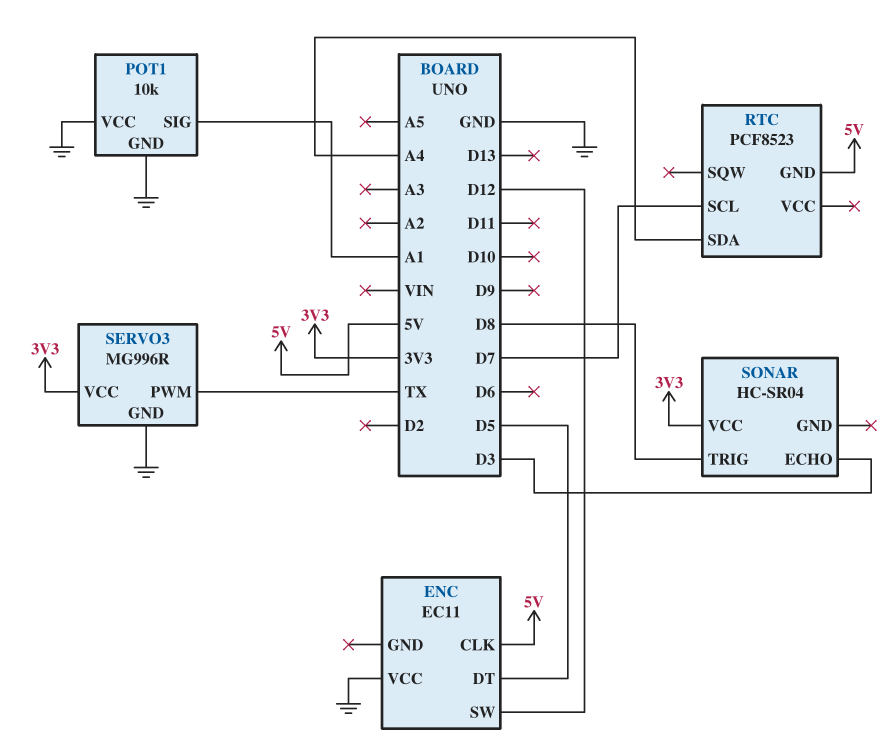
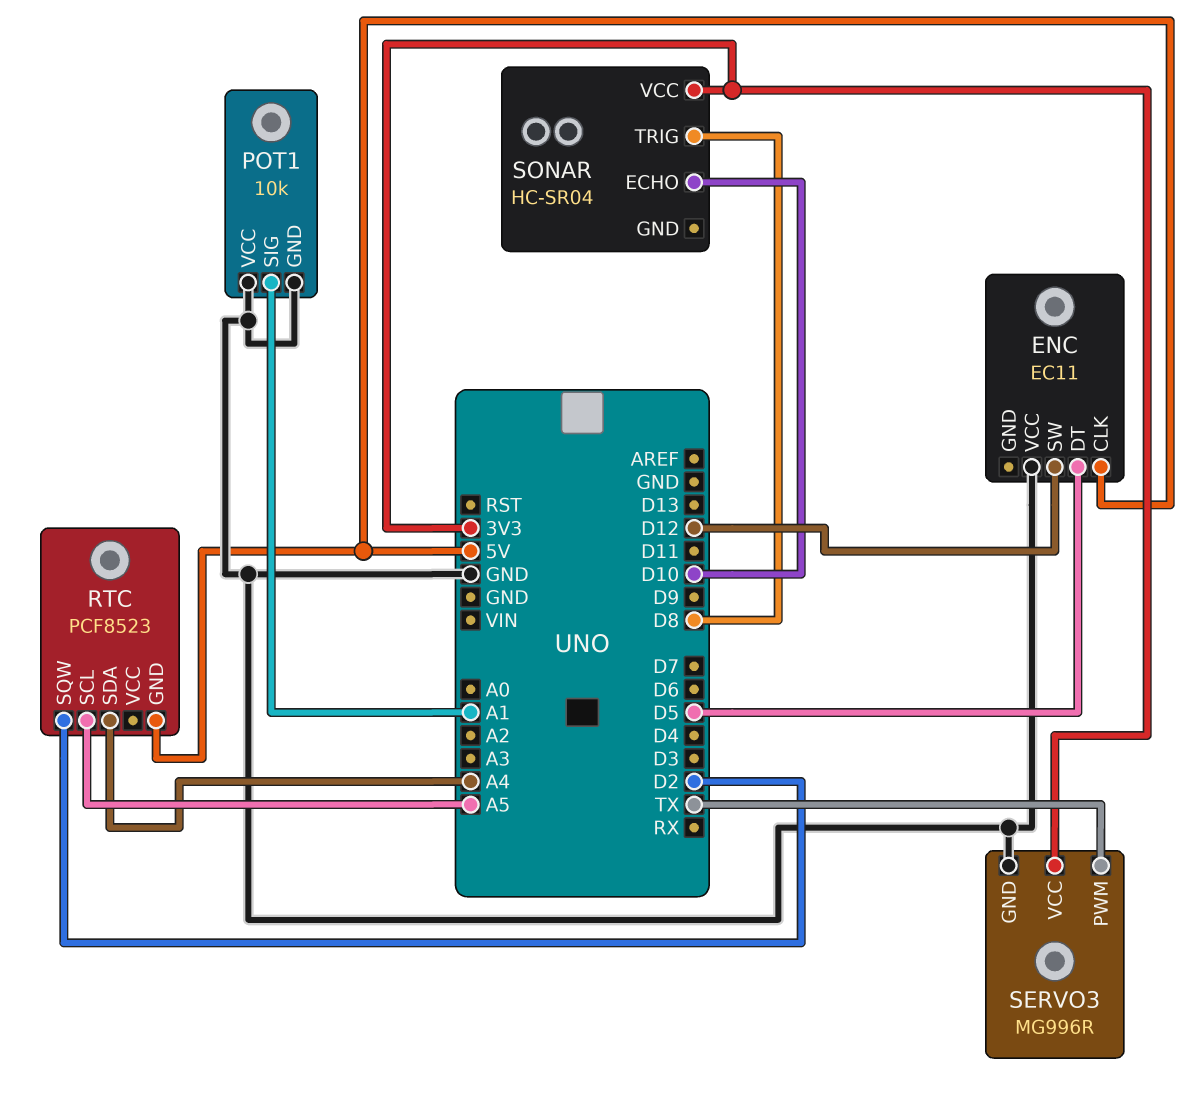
RTC pin SCL: D7 -> A5
RTC pin SQW: none -> D2
SONAR pin ECHO: D3 -> D10

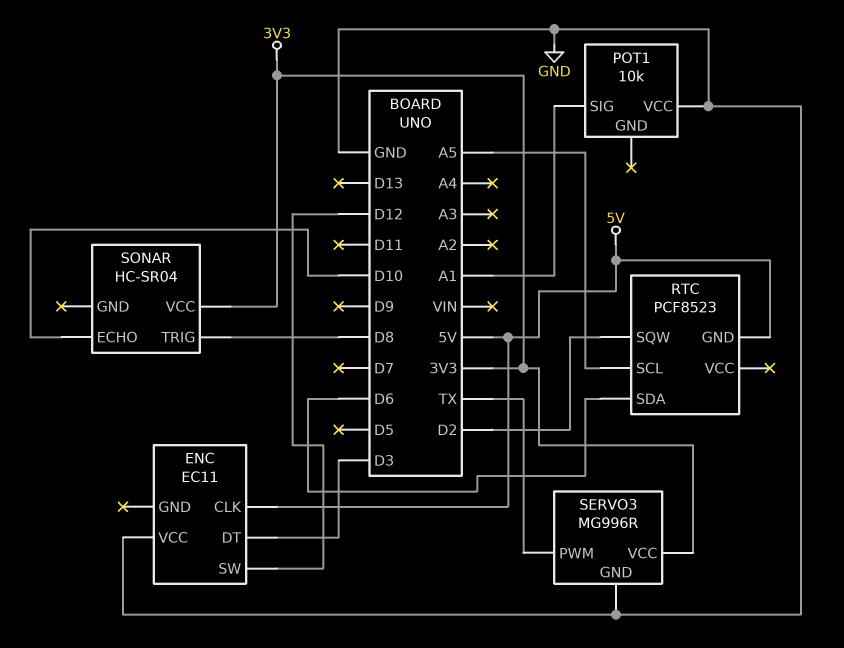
ENC pin DT: D5 -> D3
POT1 pin GND: GND -> none
RTC pin SDA: A4 -> D6

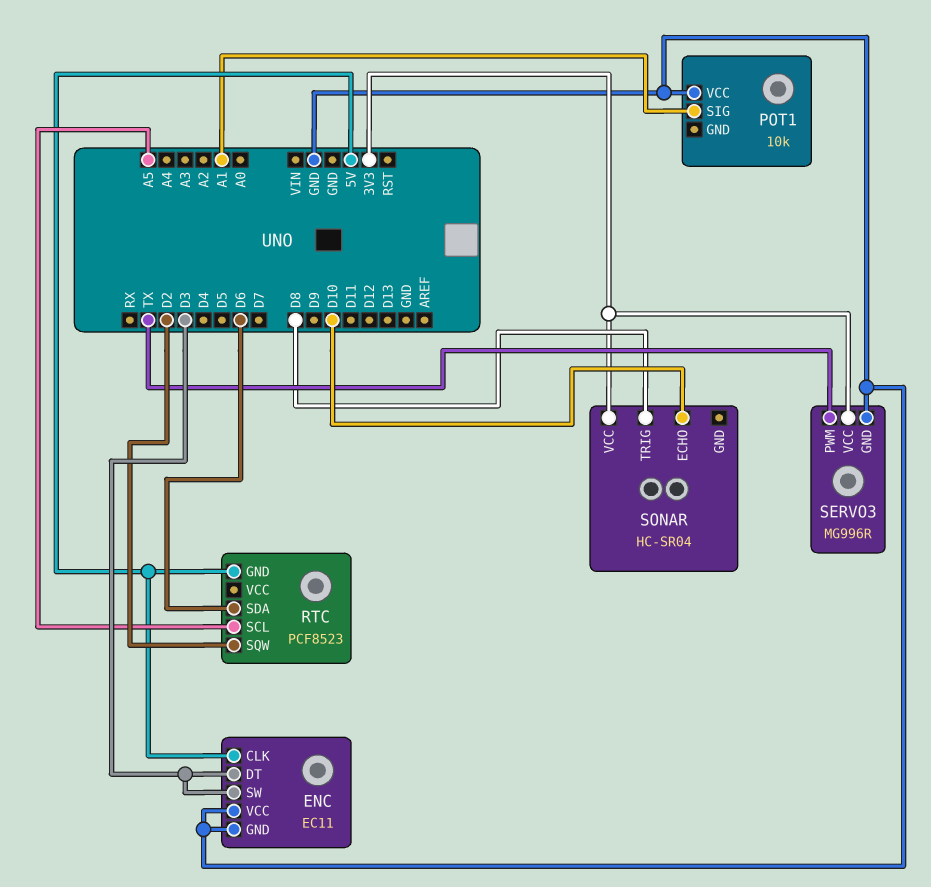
ENC pin GND: none -> GND
ENC pin SW: D12 -> D3

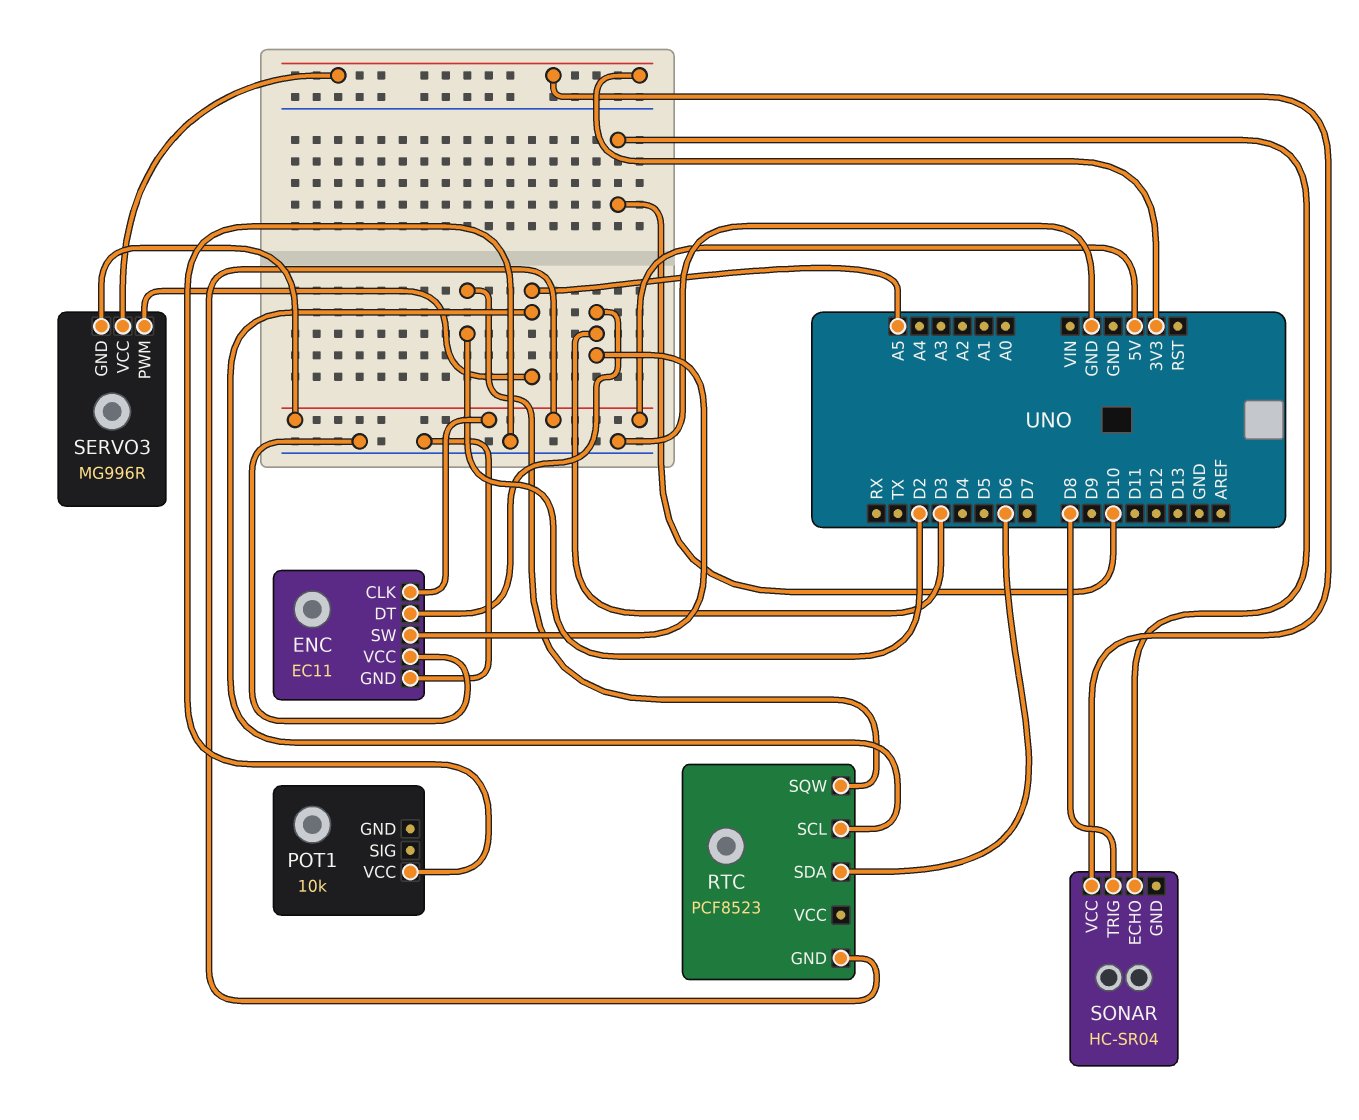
POT1 pin SIG: A1 -> none
SERVO3 pin GND: GND -> 5V
SERVO3 pin PWM: TX -> A5

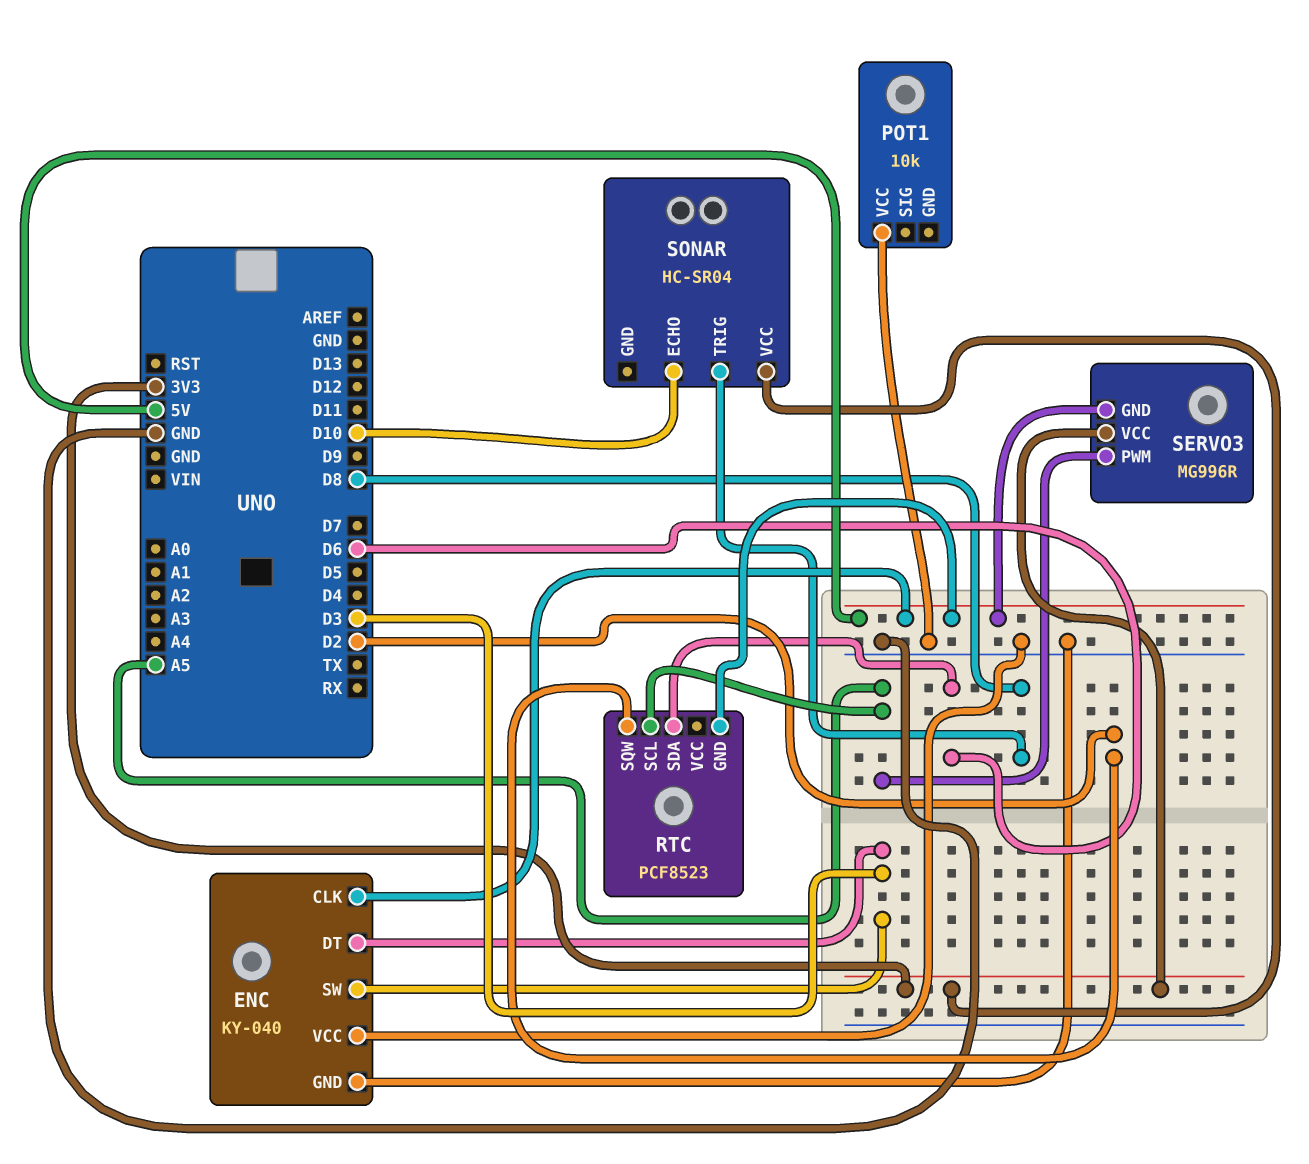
ENC: EC11 -> KY-040

